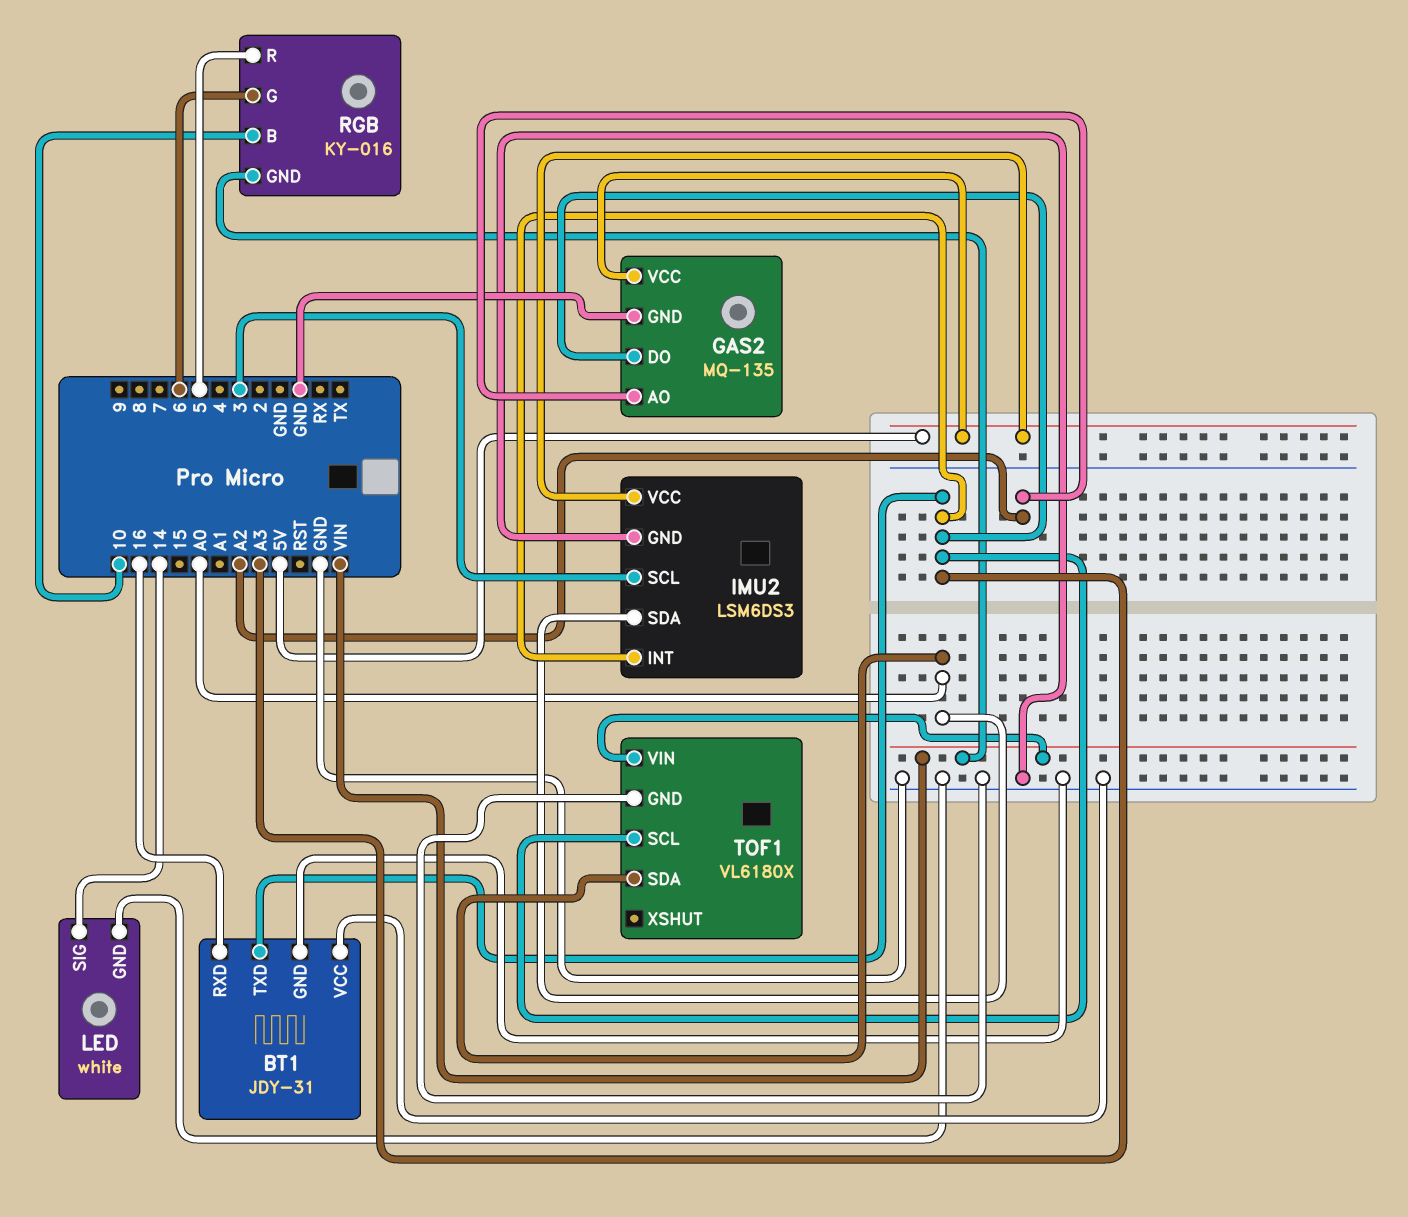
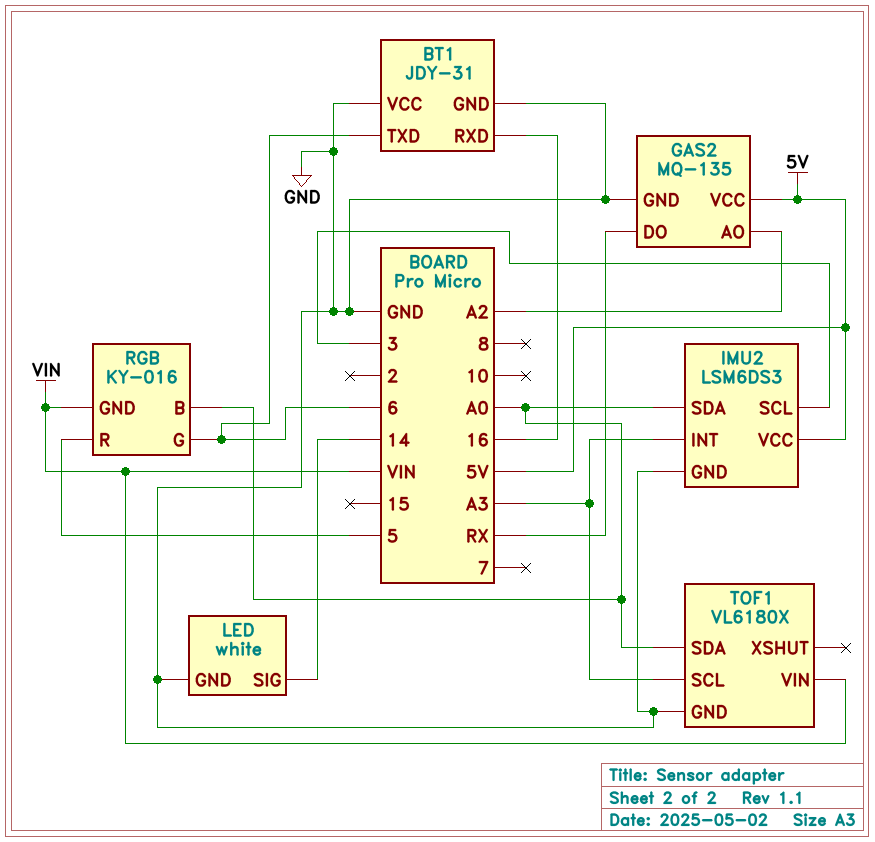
BT1 pin TXD: A3 -> 6
GAS2 pin DO: A3 -> RX
RGB pin B: 10 -> A0

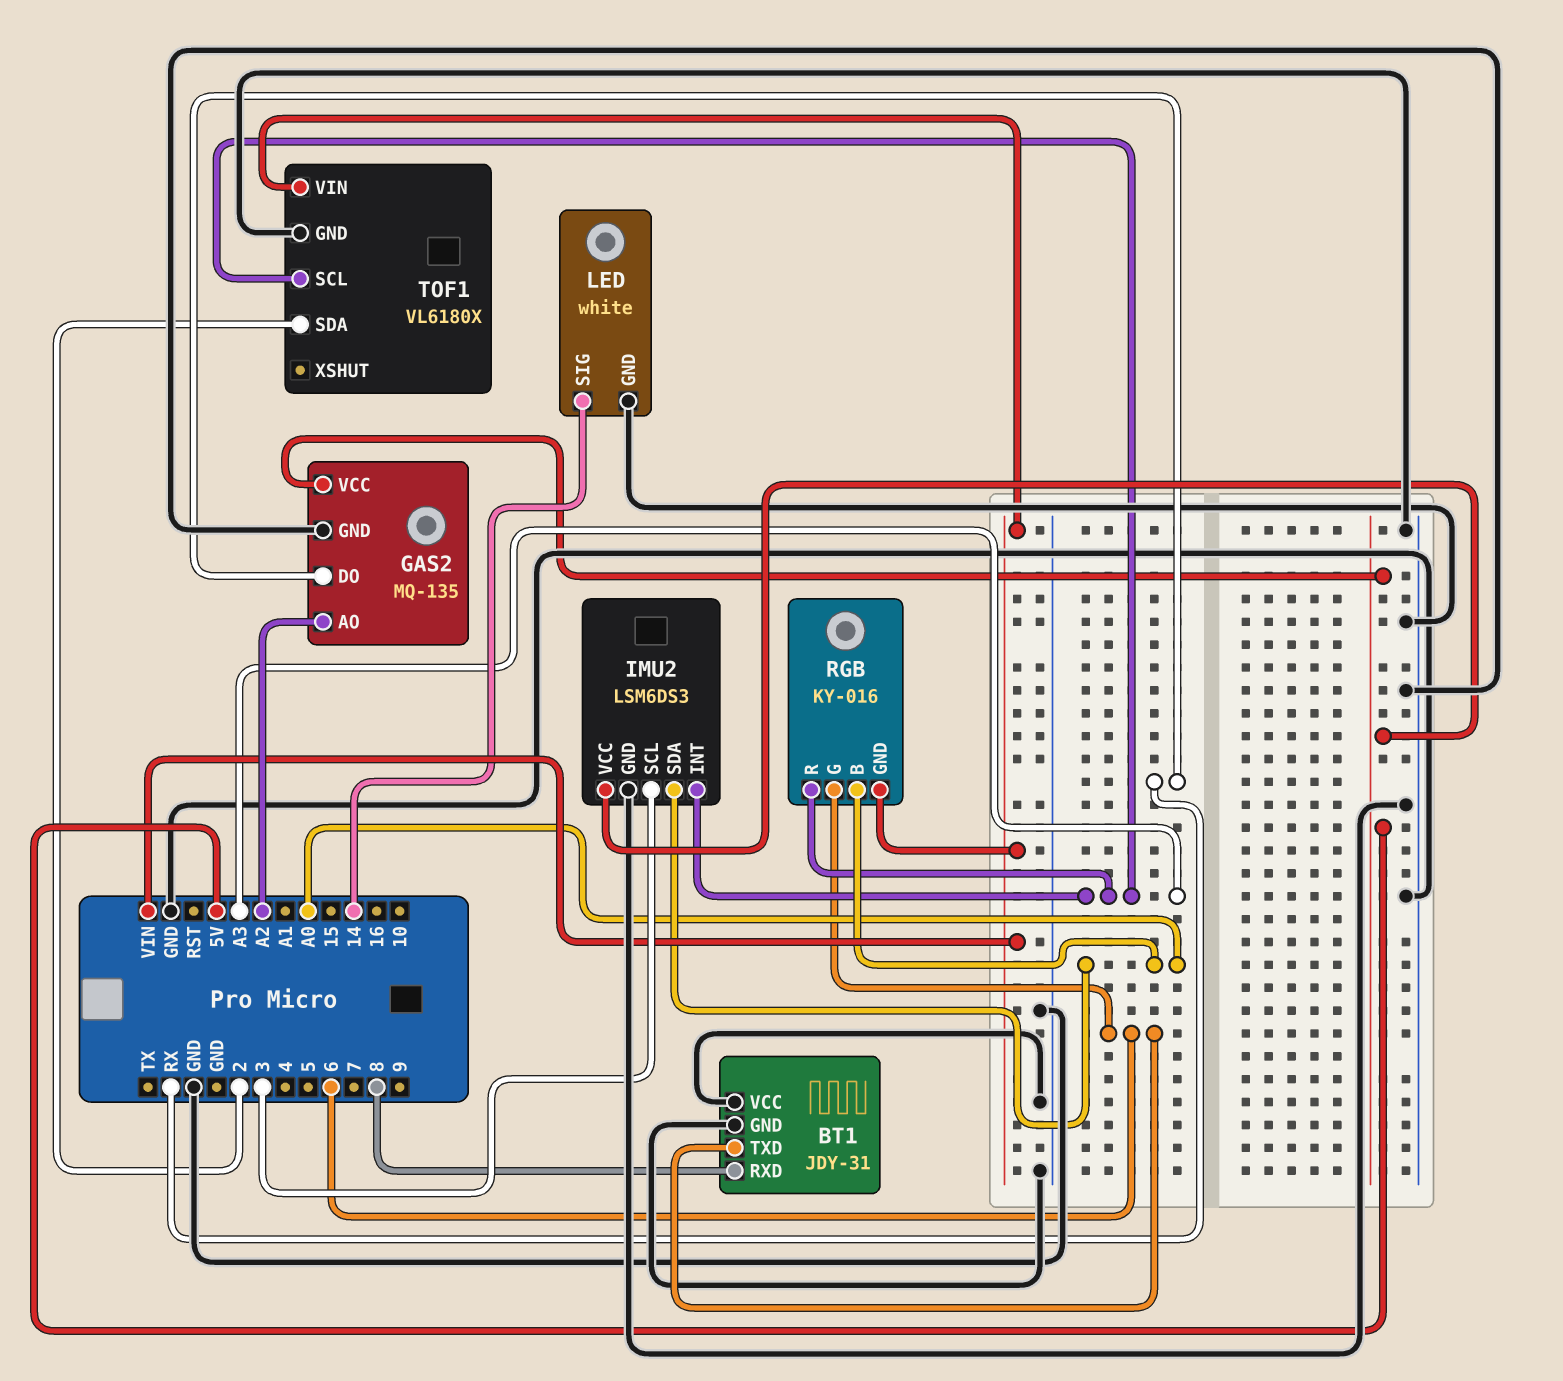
BT1 pin RXD: 16 -> 8
RGB pin R: 5 -> A3
TOF1 pin SDA: A0 -> 2

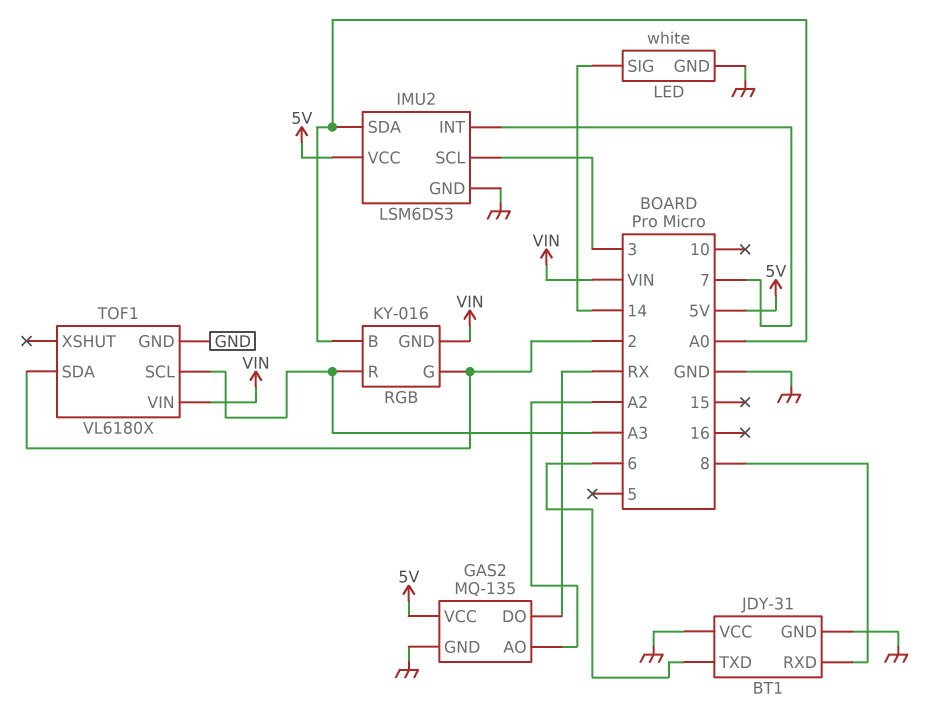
IMU2 pin INT: A3 -> 7
RGB pin G: 6 -> 2

